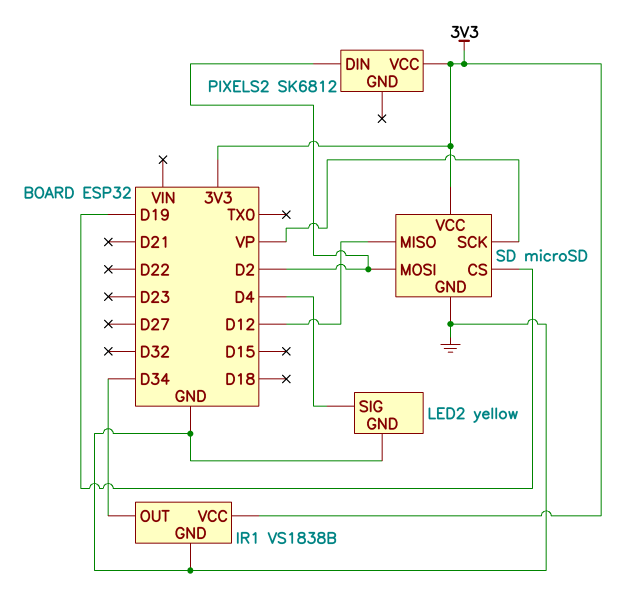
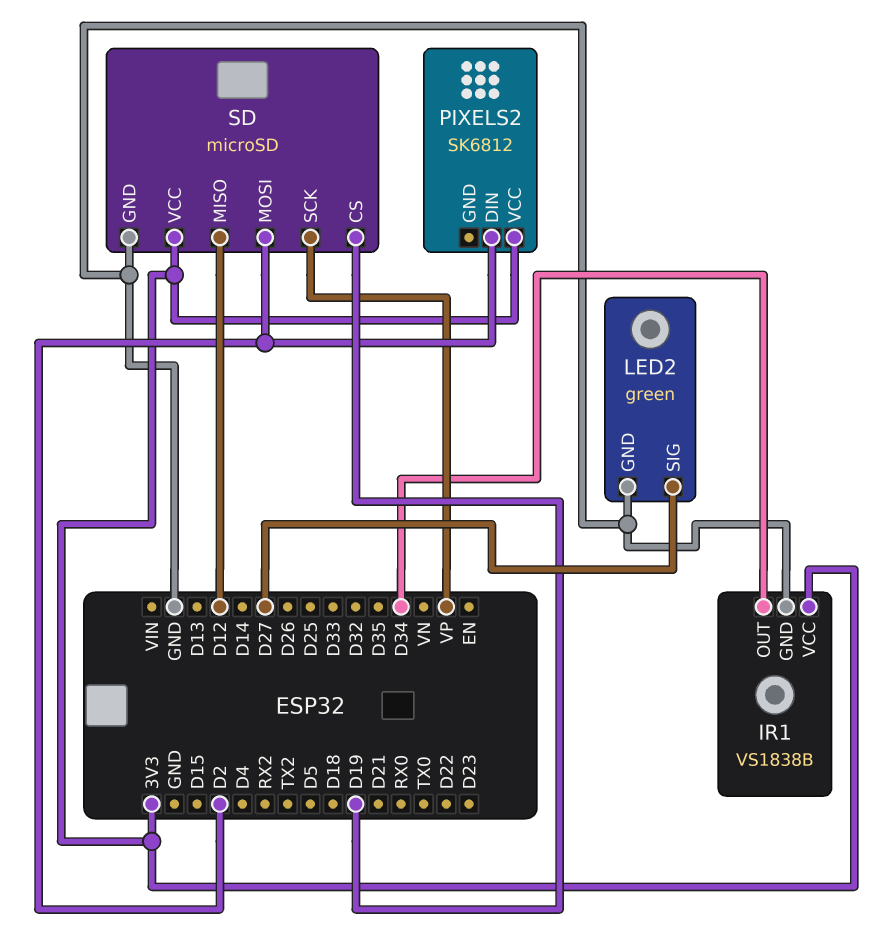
LED2: yellow -> green
LED2 pin SIG: D4 -> D27

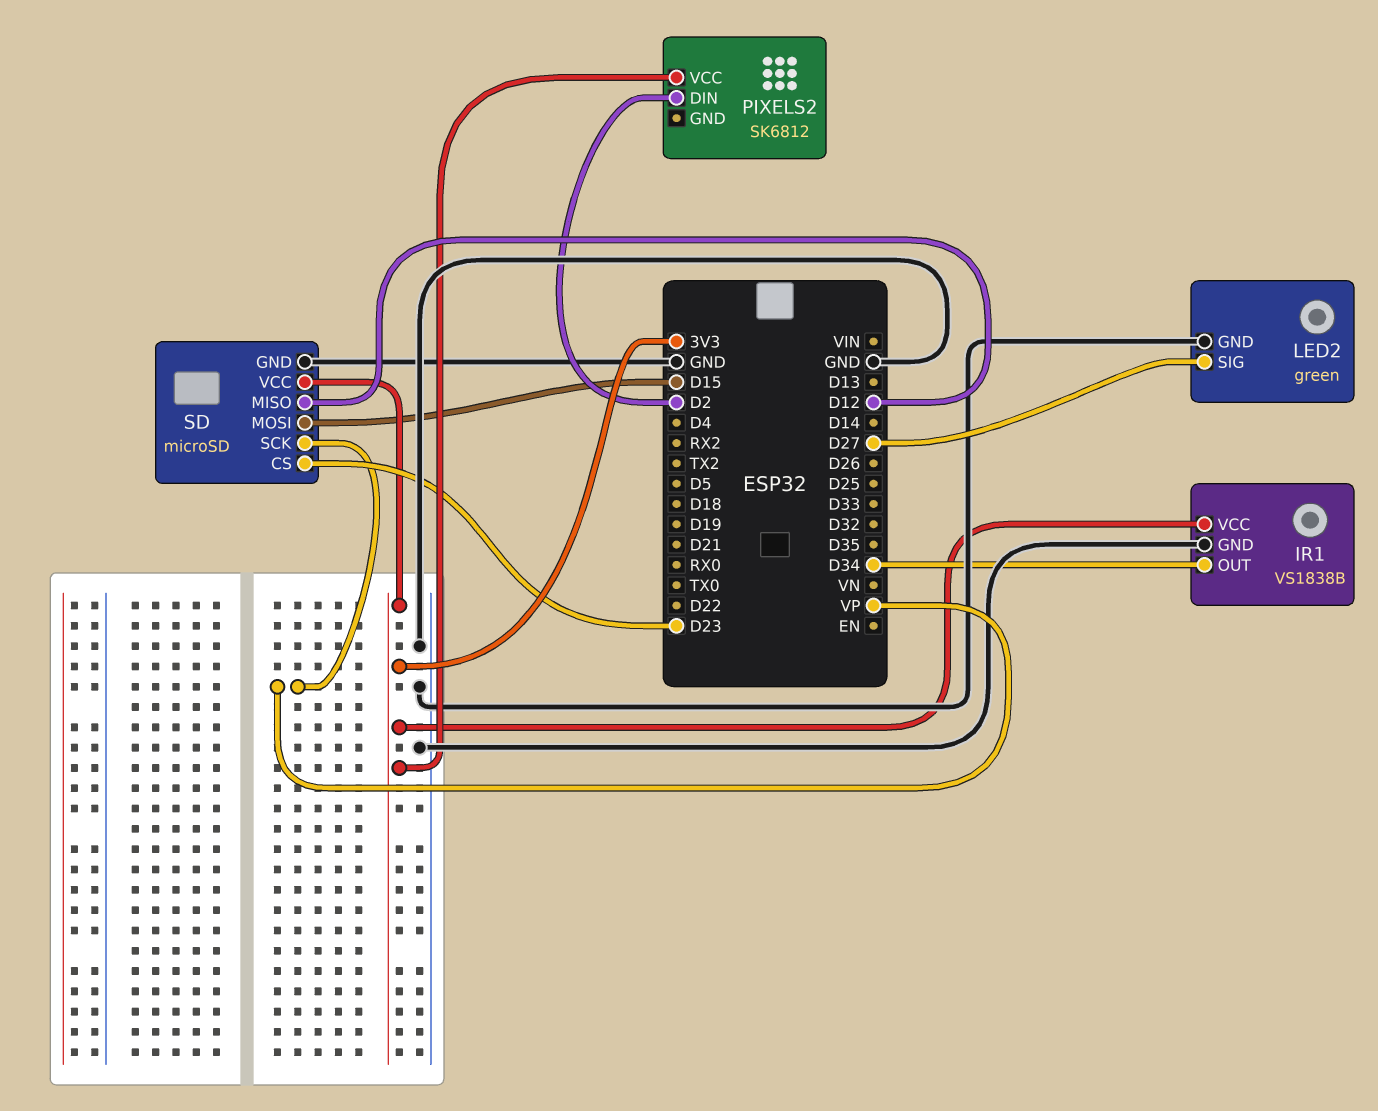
SD pin CS: D19 -> D23
SD pin MOSI: D2 -> D15

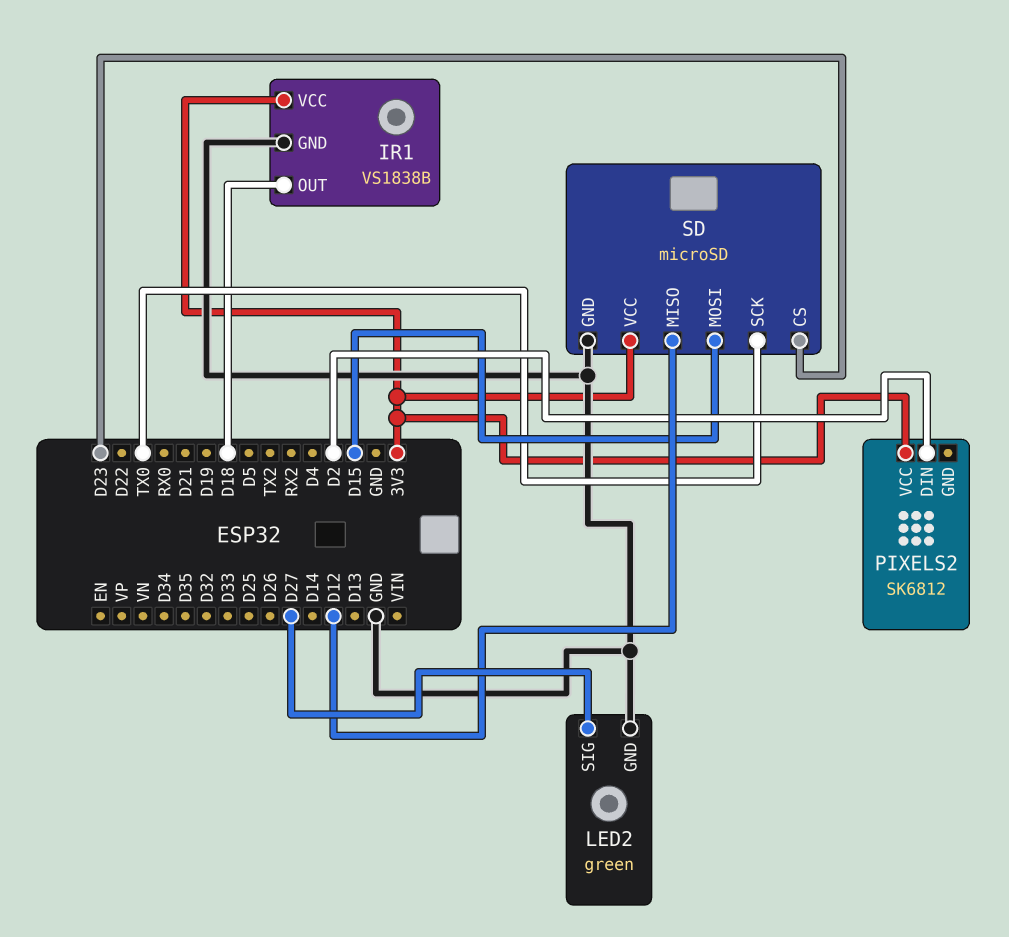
IR1 pin OUT: D34 -> D18
SD pin SCK: VP -> TX0

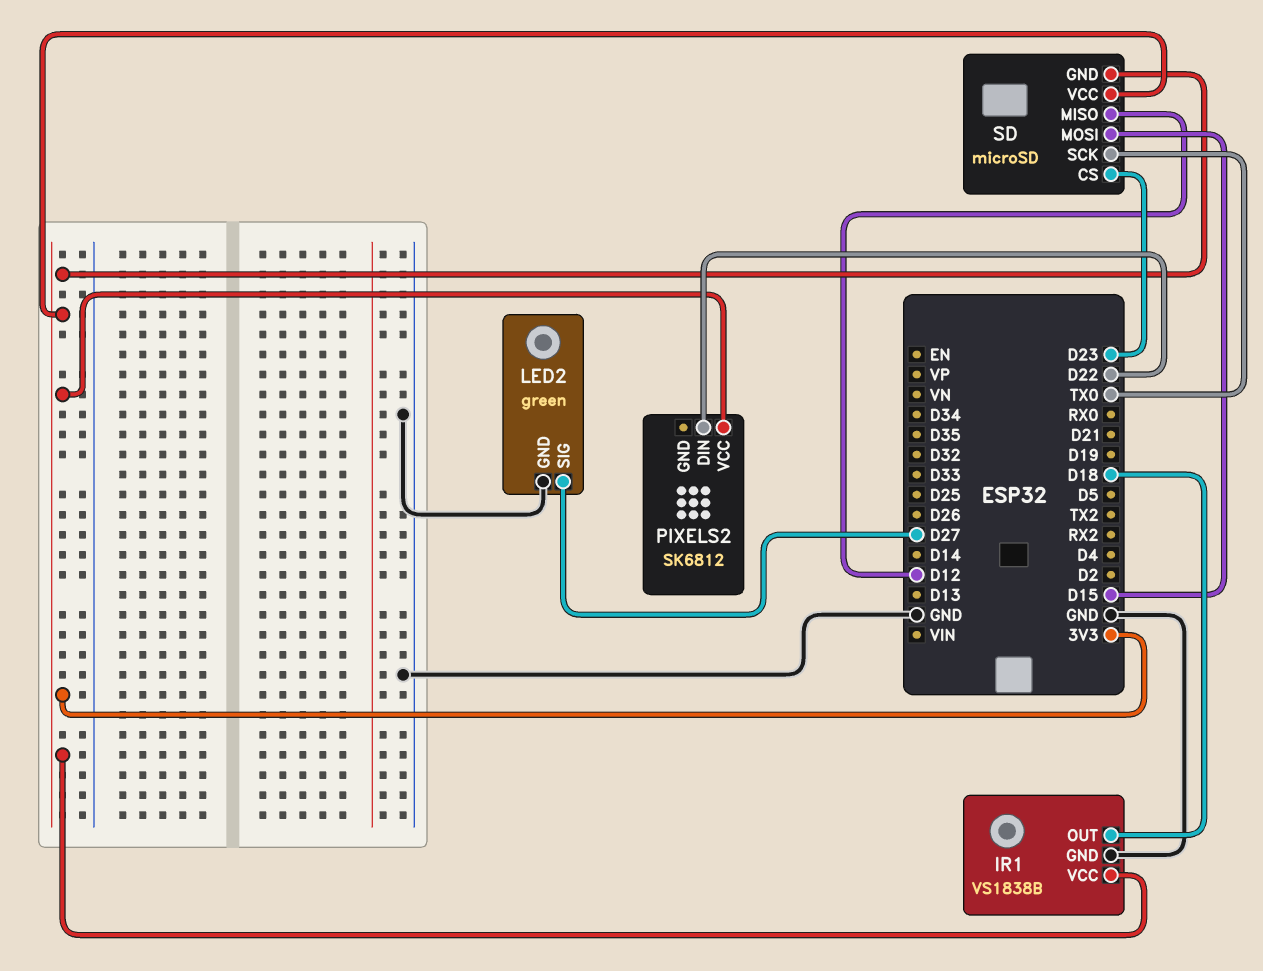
PIXELS2 pin DIN: D2 -> D22
SD pin GND: GND -> 3V3

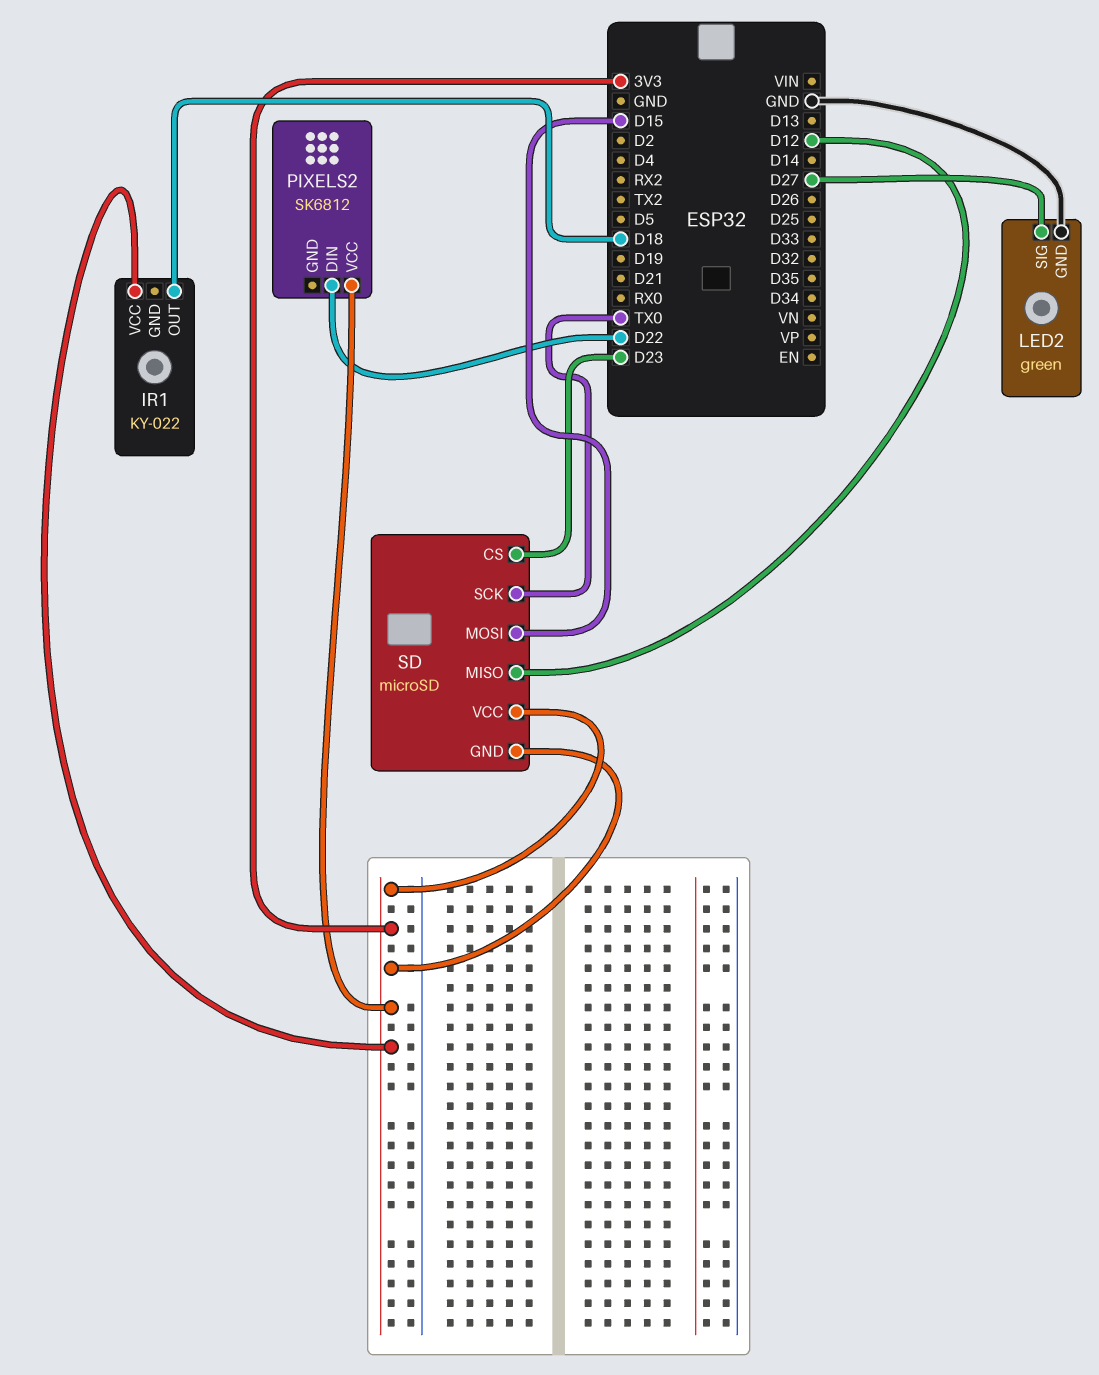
IR1: VS1838B -> KY-022
IR1 pin GND: GND -> none

